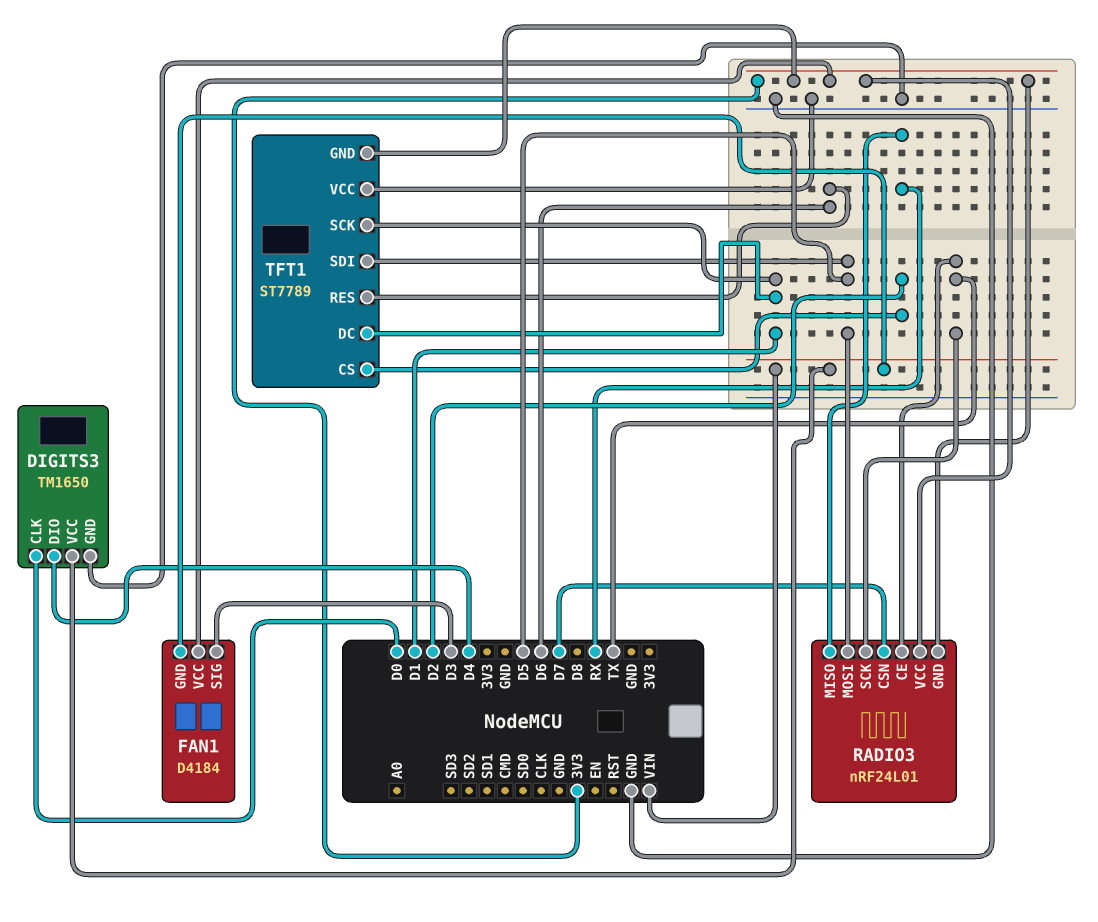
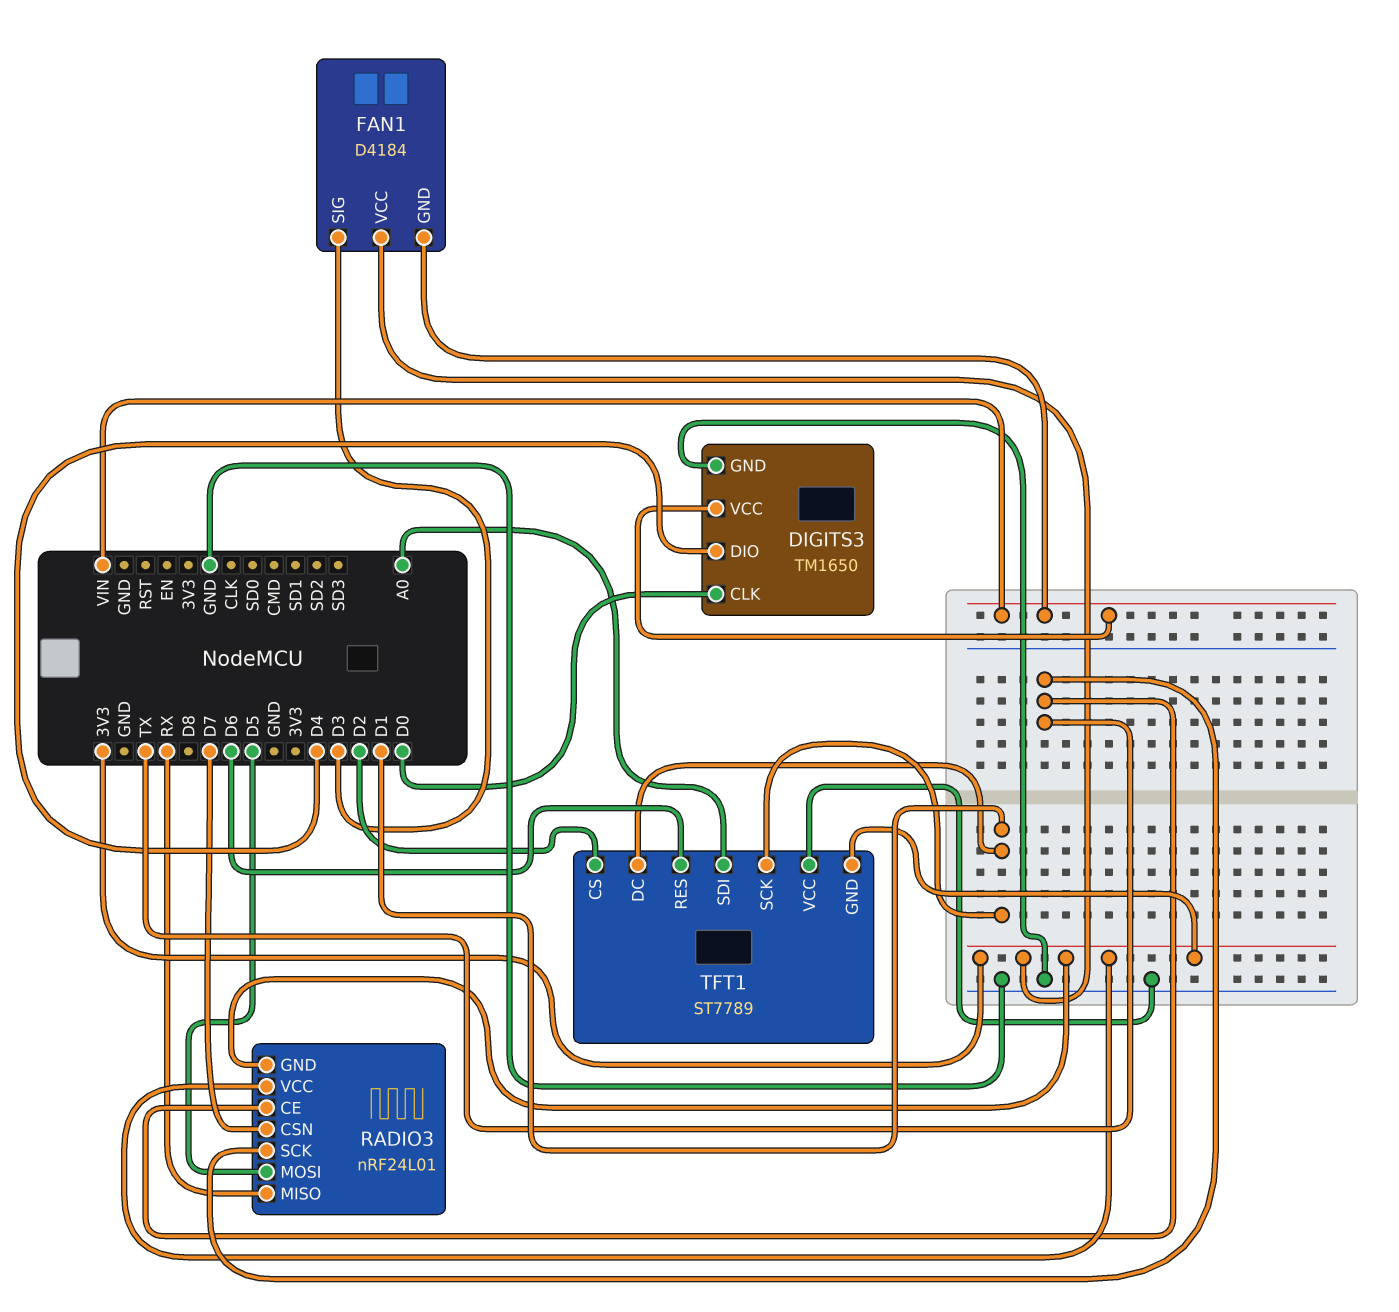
TFT1 pin SDI: D5 -> A0

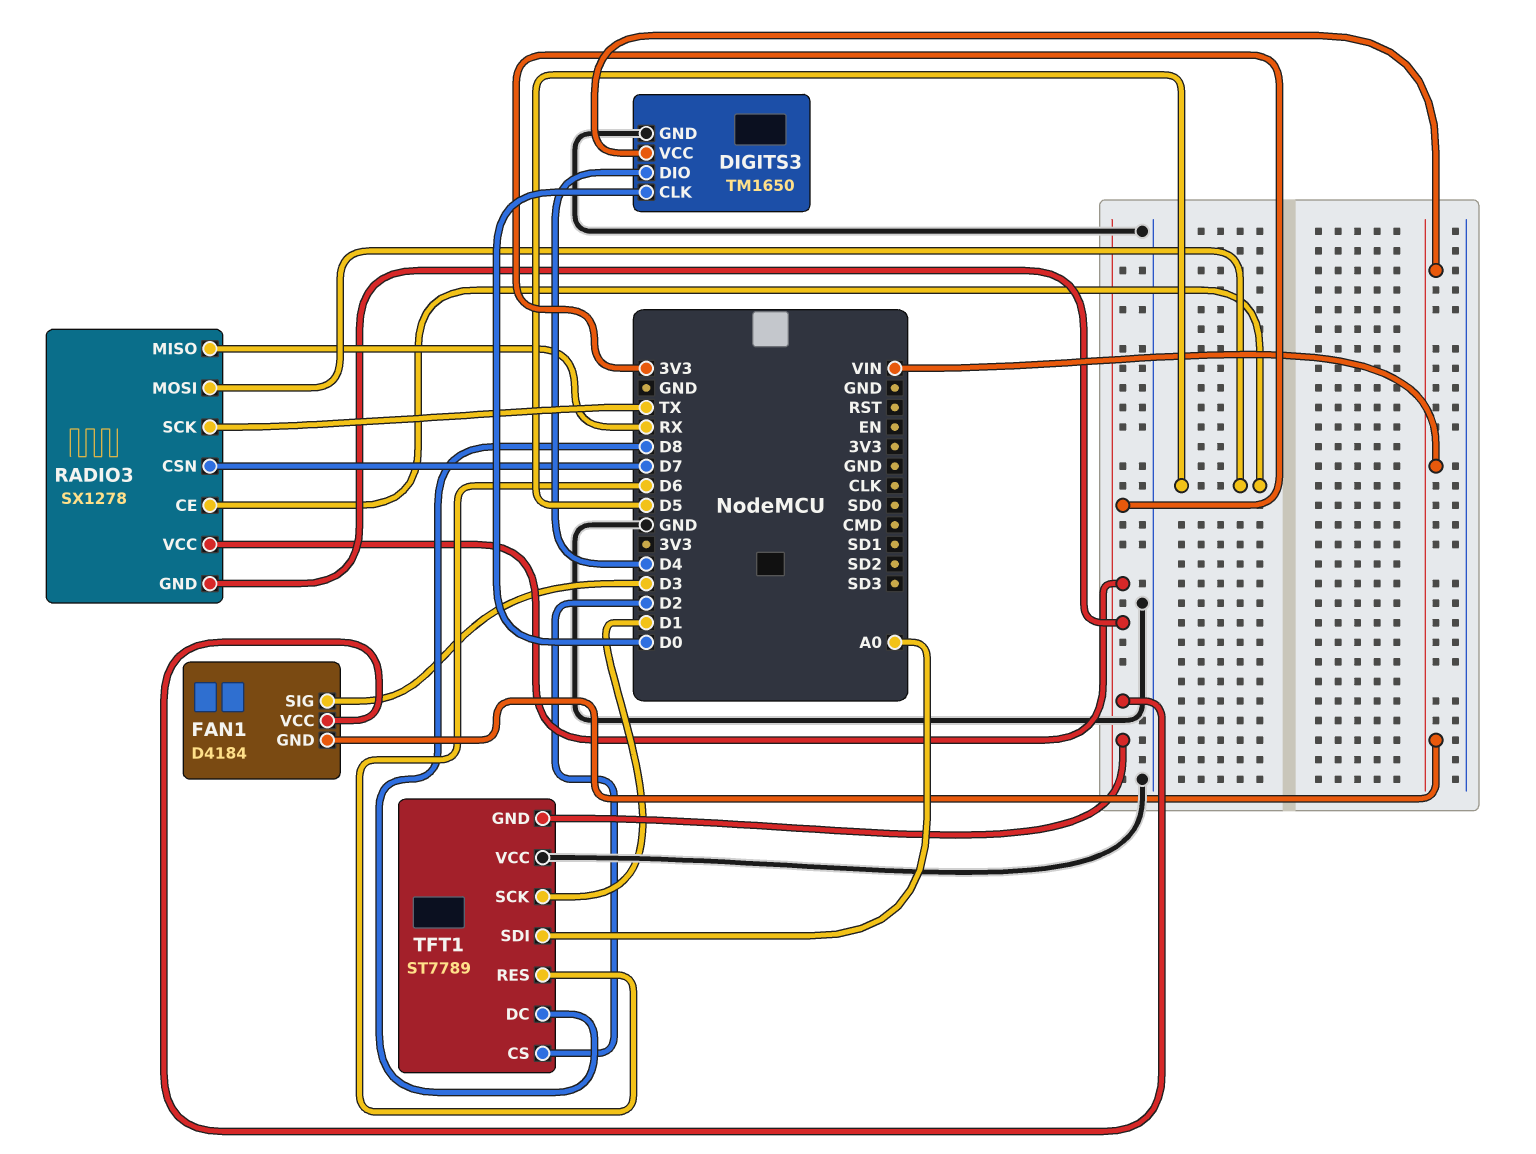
RADIO3: nRF24L01 -> SX1278
RADIO3 pin CE: TX -> D5
TFT1 pin DC: D1 -> D8

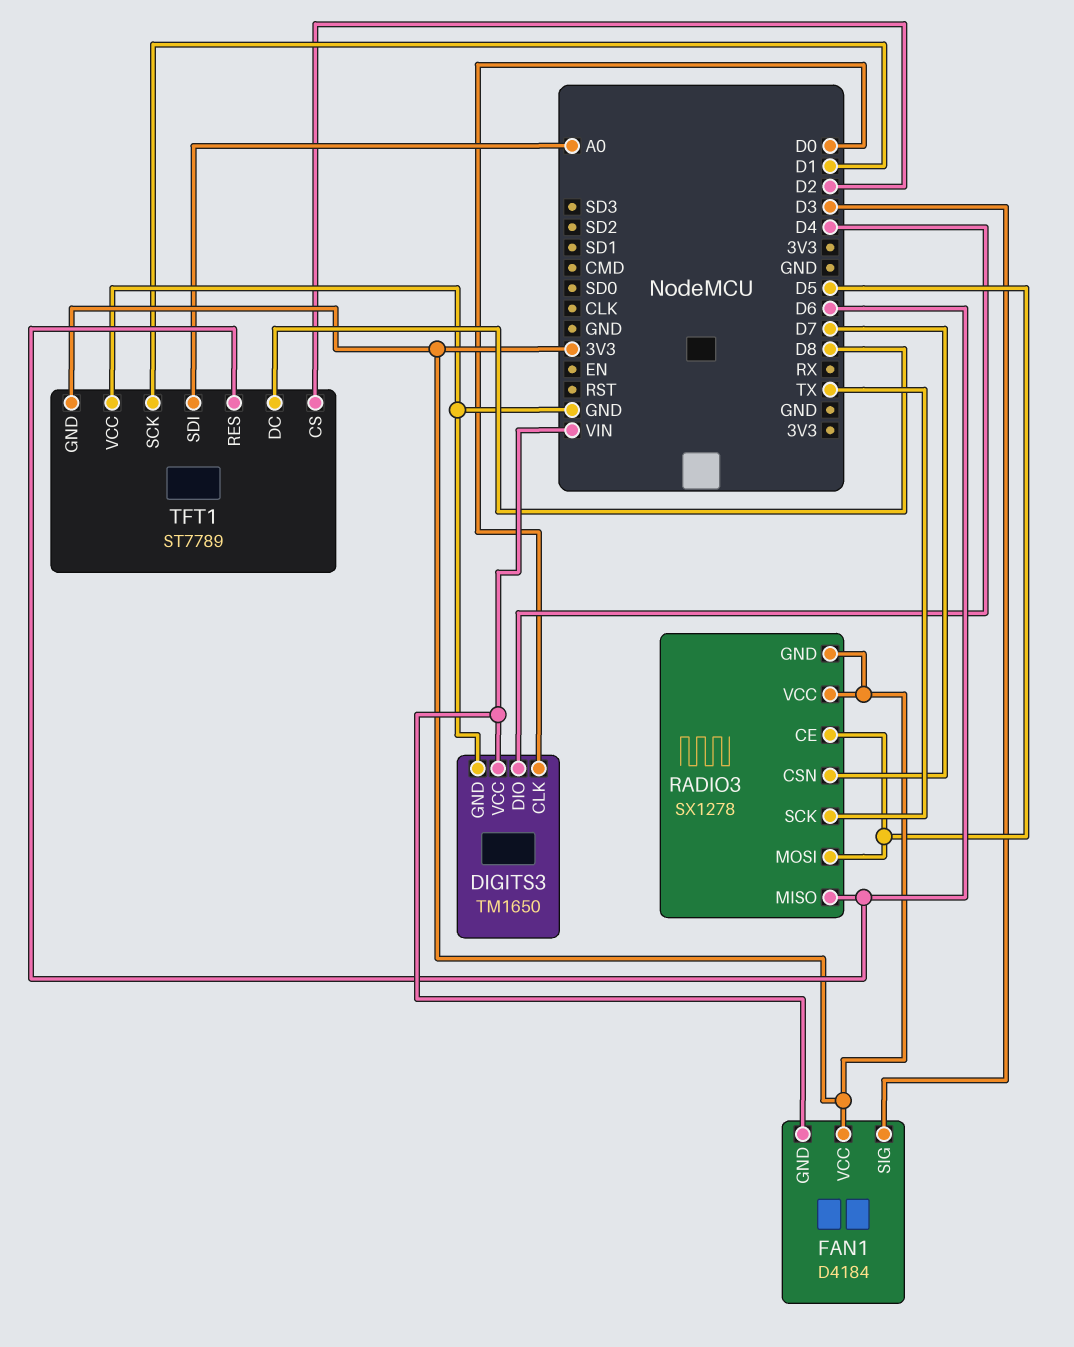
RADIO3 pin MISO: RX -> D6

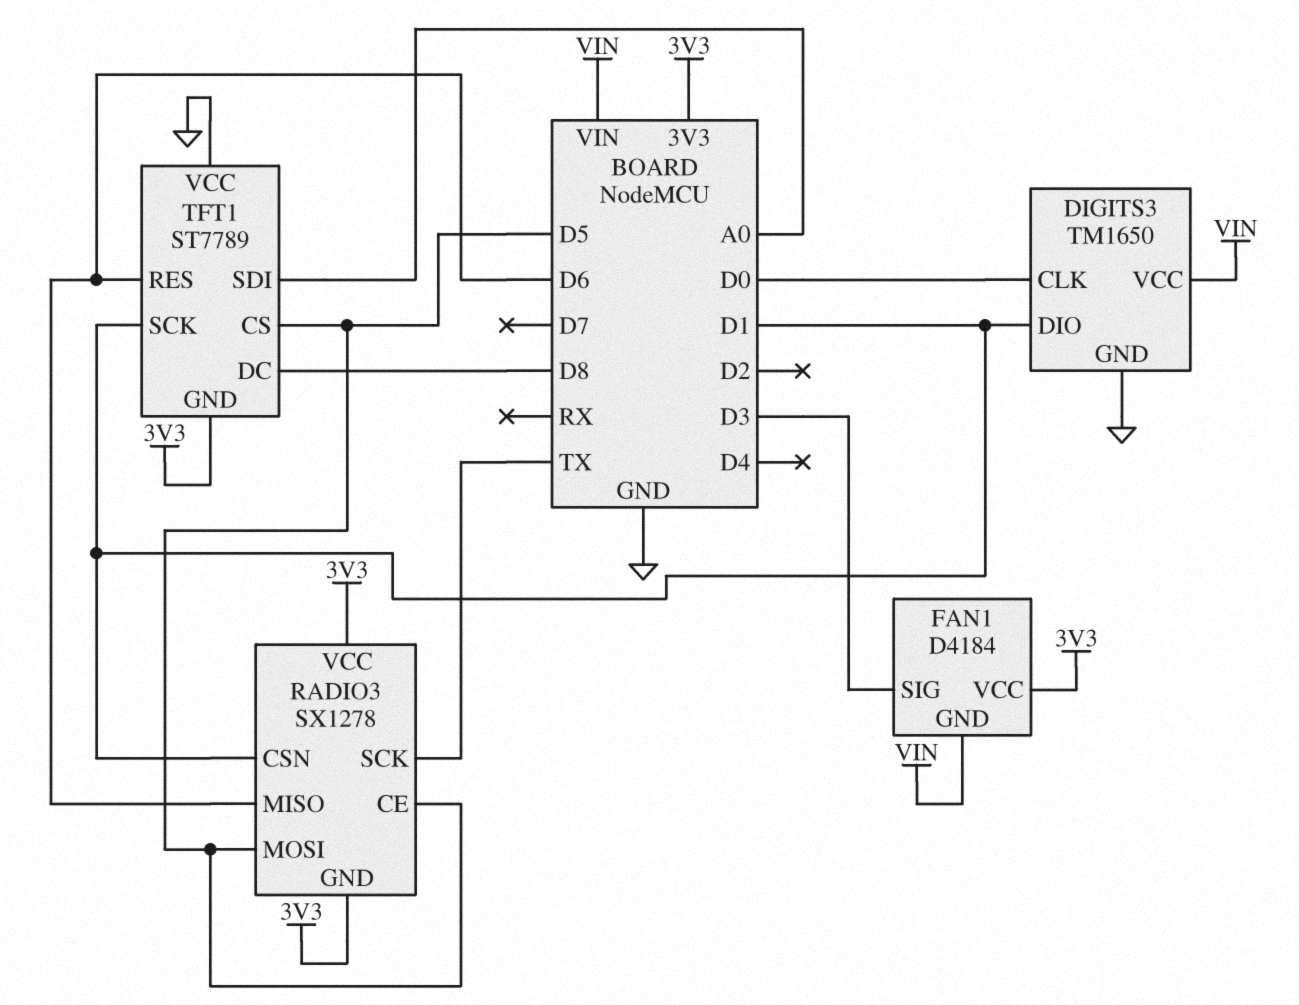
DIGITS3 pin DIO: D4 -> D1
RADIO3 pin CSN: D7 -> D1
TFT1 pin CS: D2 -> D5

